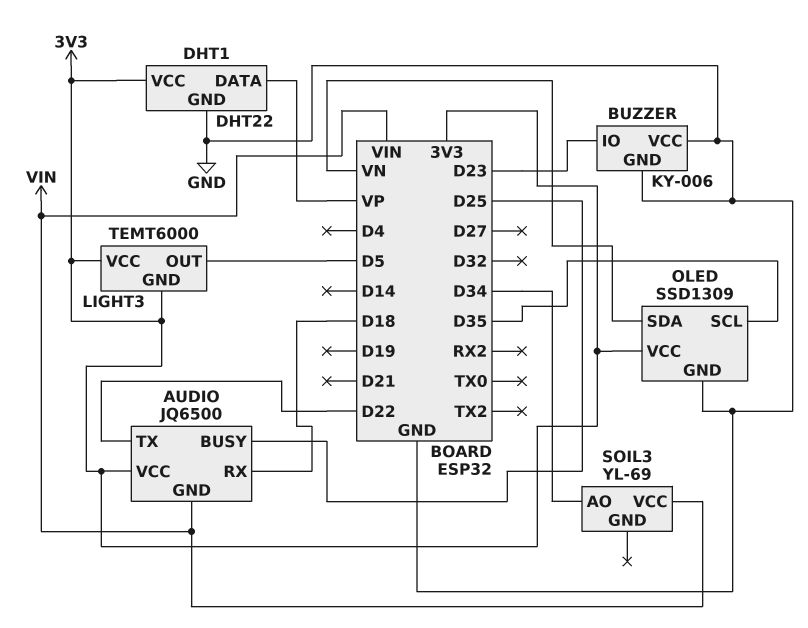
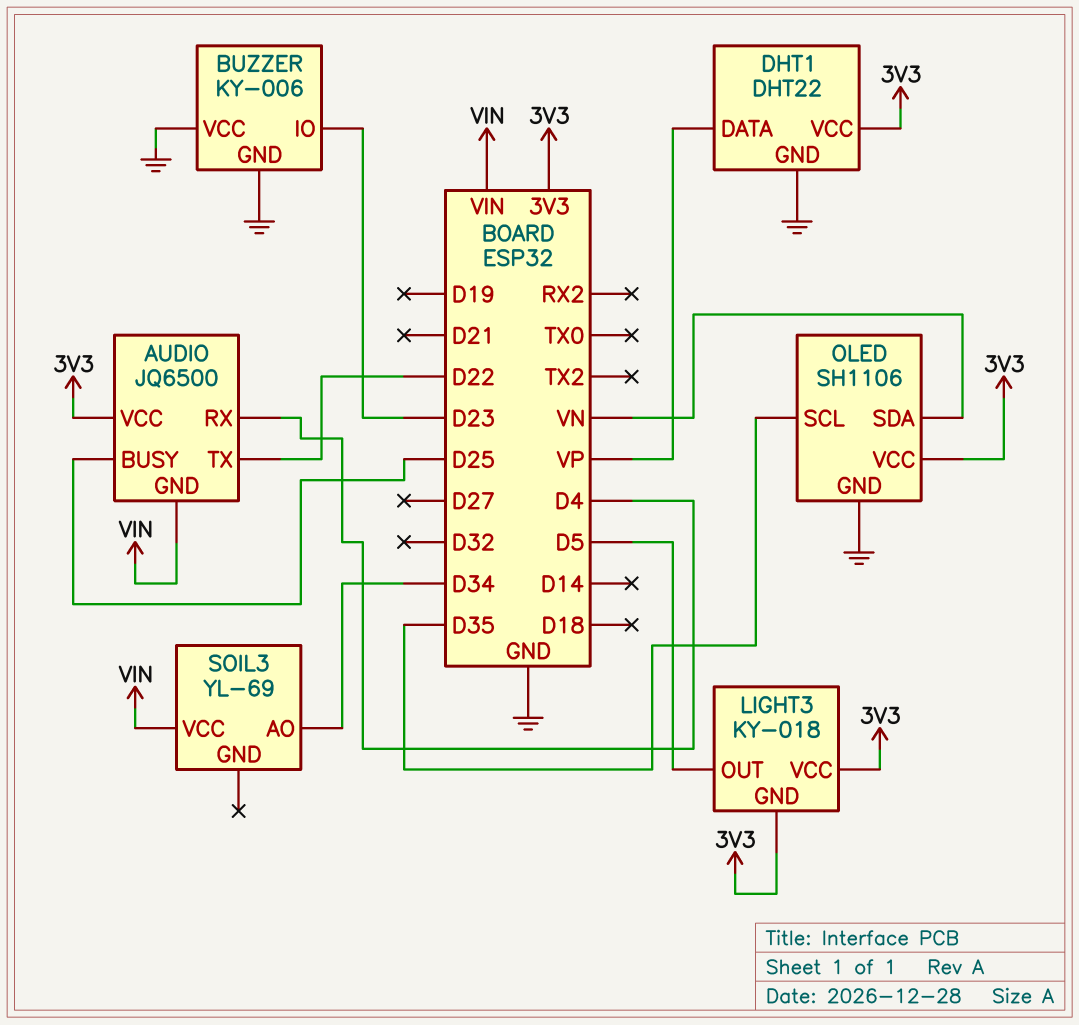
AUDIO pin RX: D18 -> D4
LIGHT3: TEMT6000 -> KY-018
OLED: SSD1309 -> SH1106

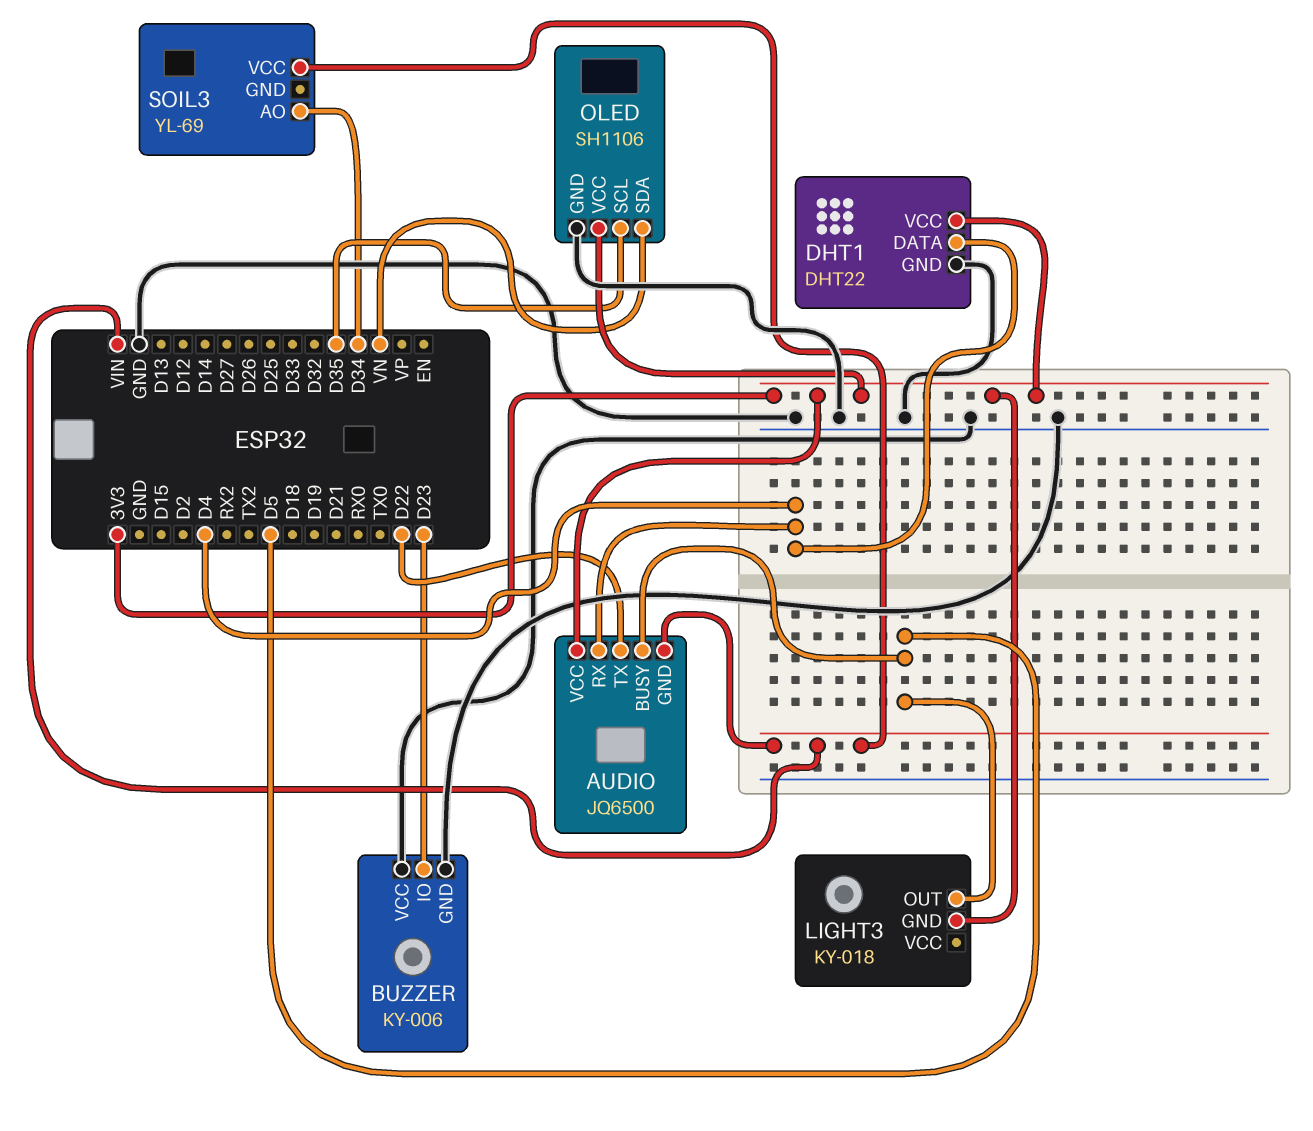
AUDIO pin BUSY: D25 -> D5
DHT1 pin DATA: VP -> D4
LIGHT3 pin VCC: 3V3 -> none

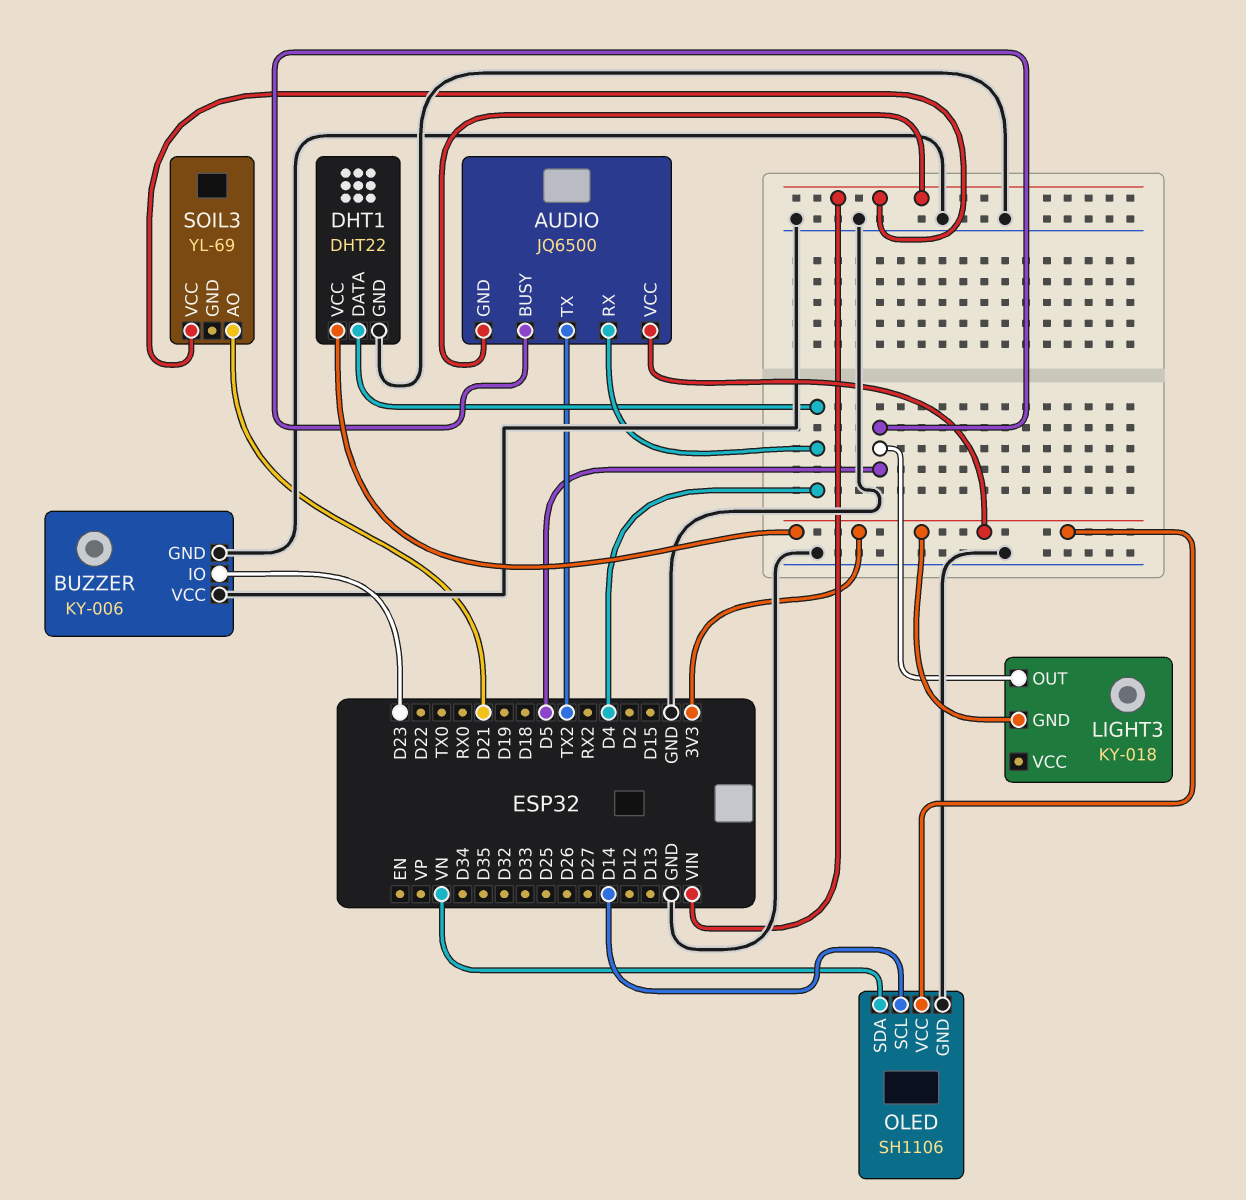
AUDIO pin TX: D22 -> TX2
OLED pin SCL: D35 -> D14
SOIL3 pin AO: D34 -> D21

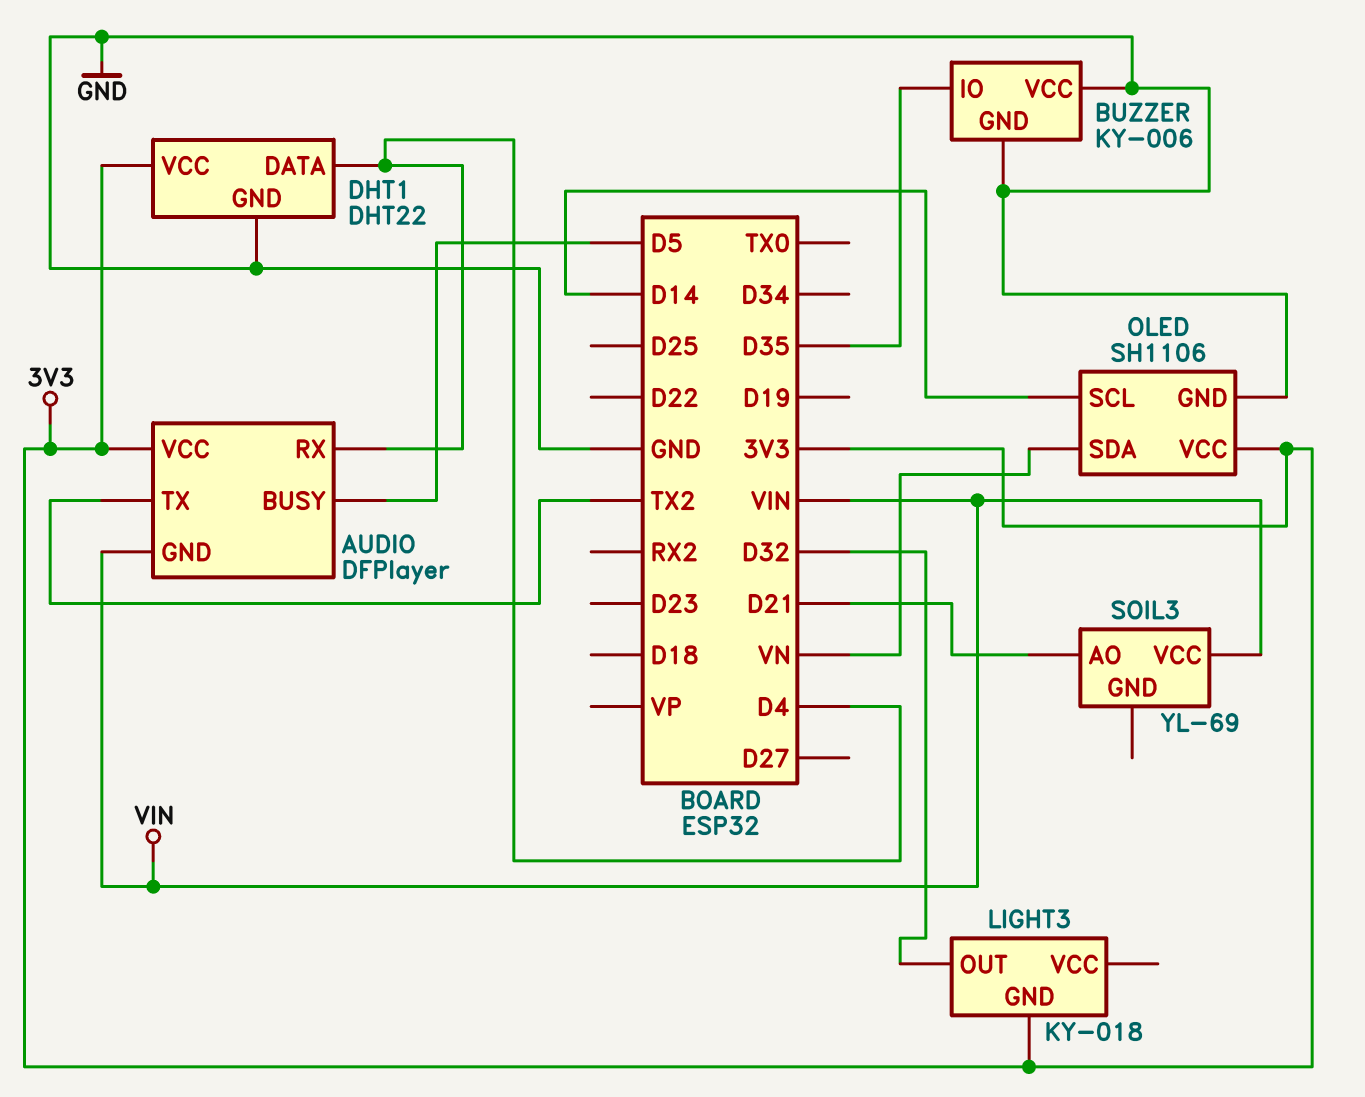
AUDIO: JQ6500 -> DFPlayer
BUZZER pin IO: D23 -> D35
LIGHT3 pin OUT: D5 -> D32

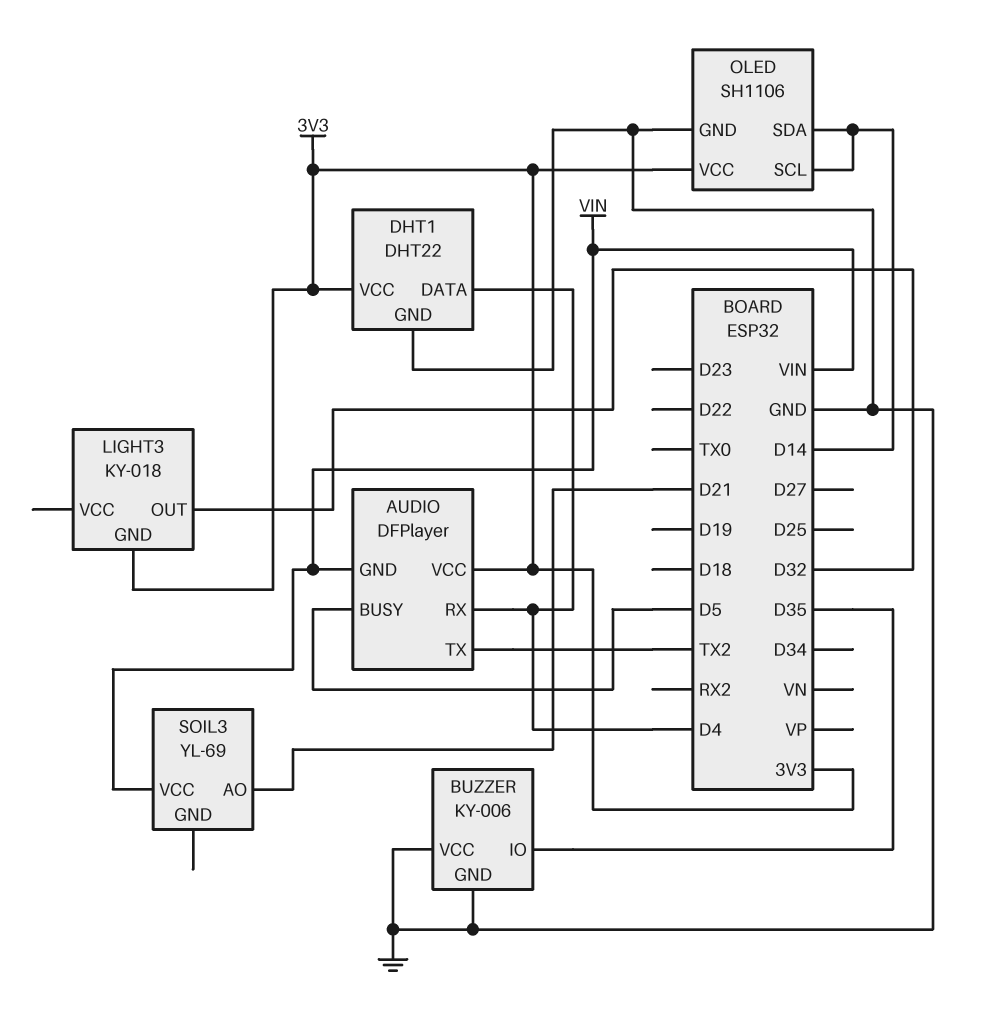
OLED pin SDA: VN -> D14

